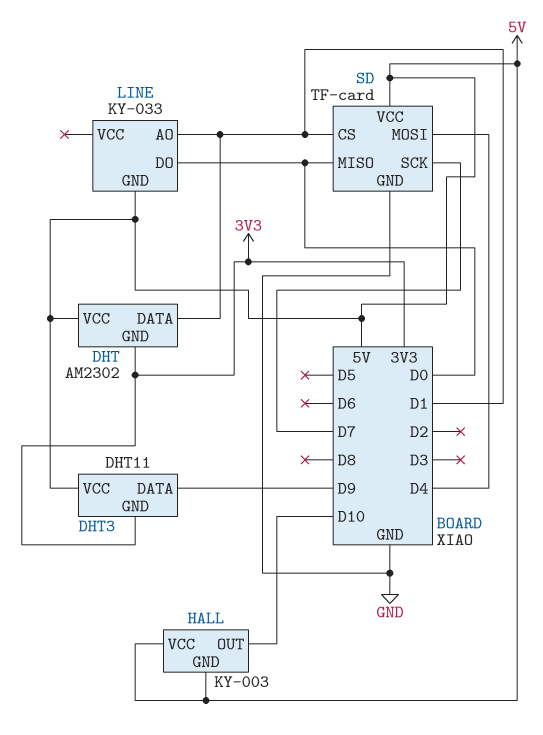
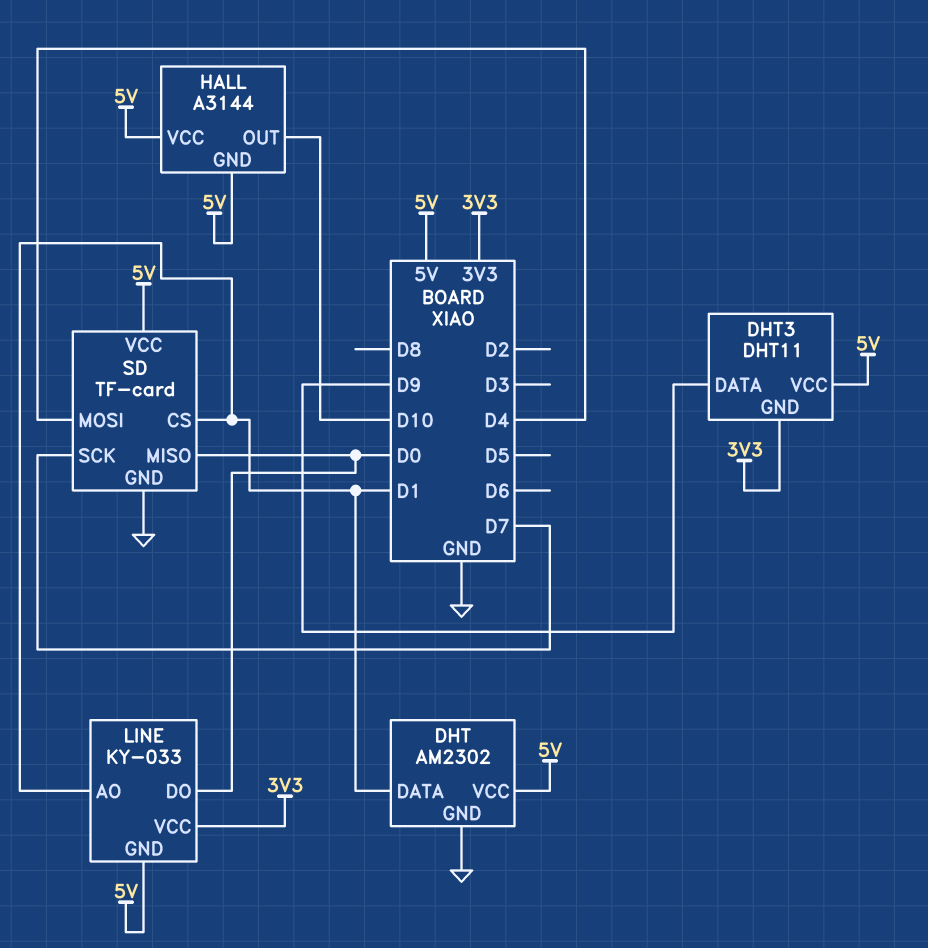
DHT pin GND: 3V3 -> GND
HALL: KY-003 -> A3144
LINE pin VCC: none -> 3V3

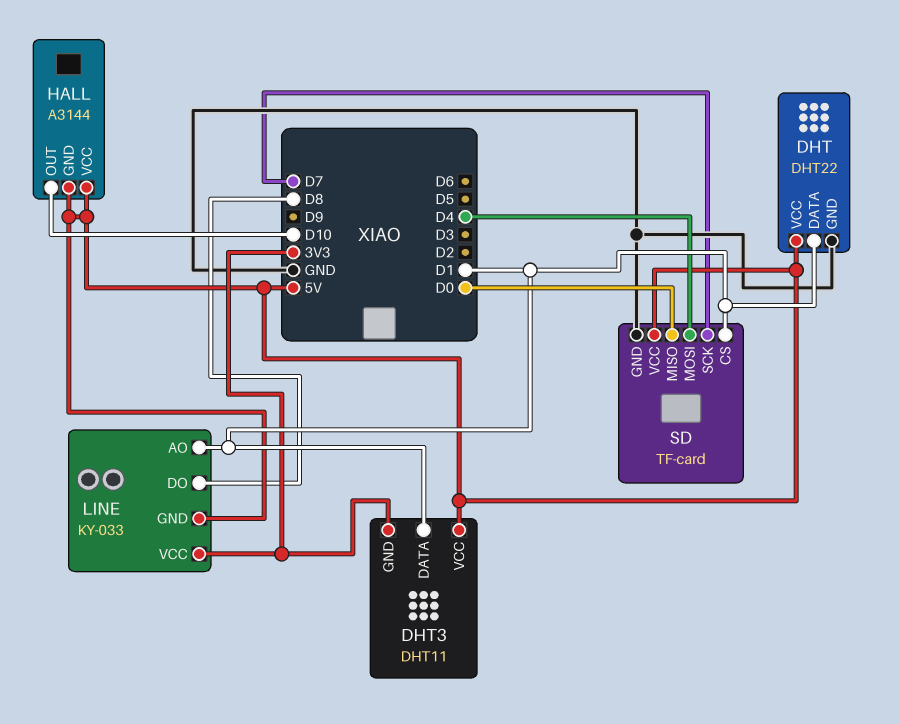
DHT: AM2302 -> DHT22
DHT3 pin DATA: D9 -> D1
LINE pin DO: D0 -> D8

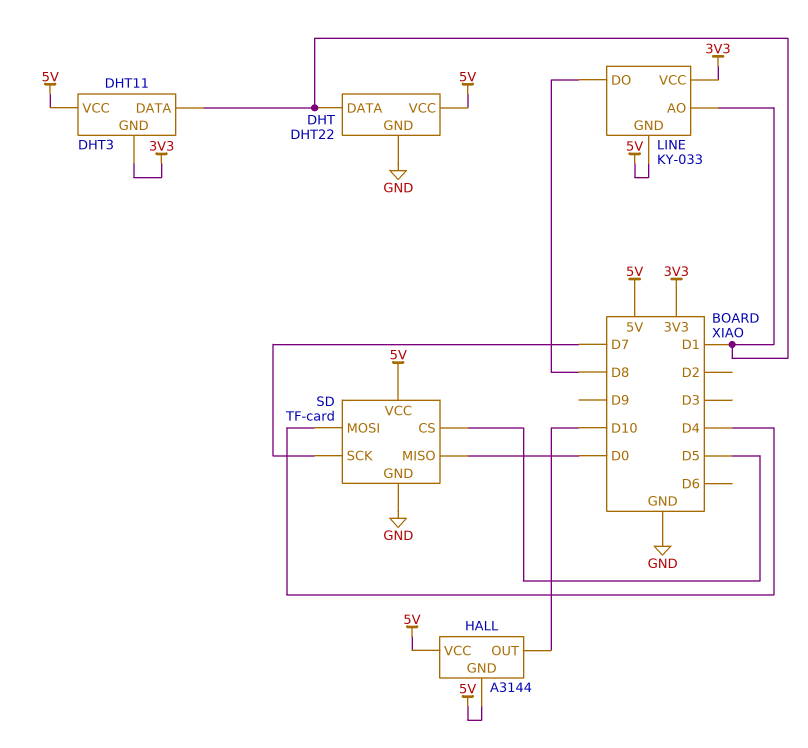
SD pin CS: D1 -> D5

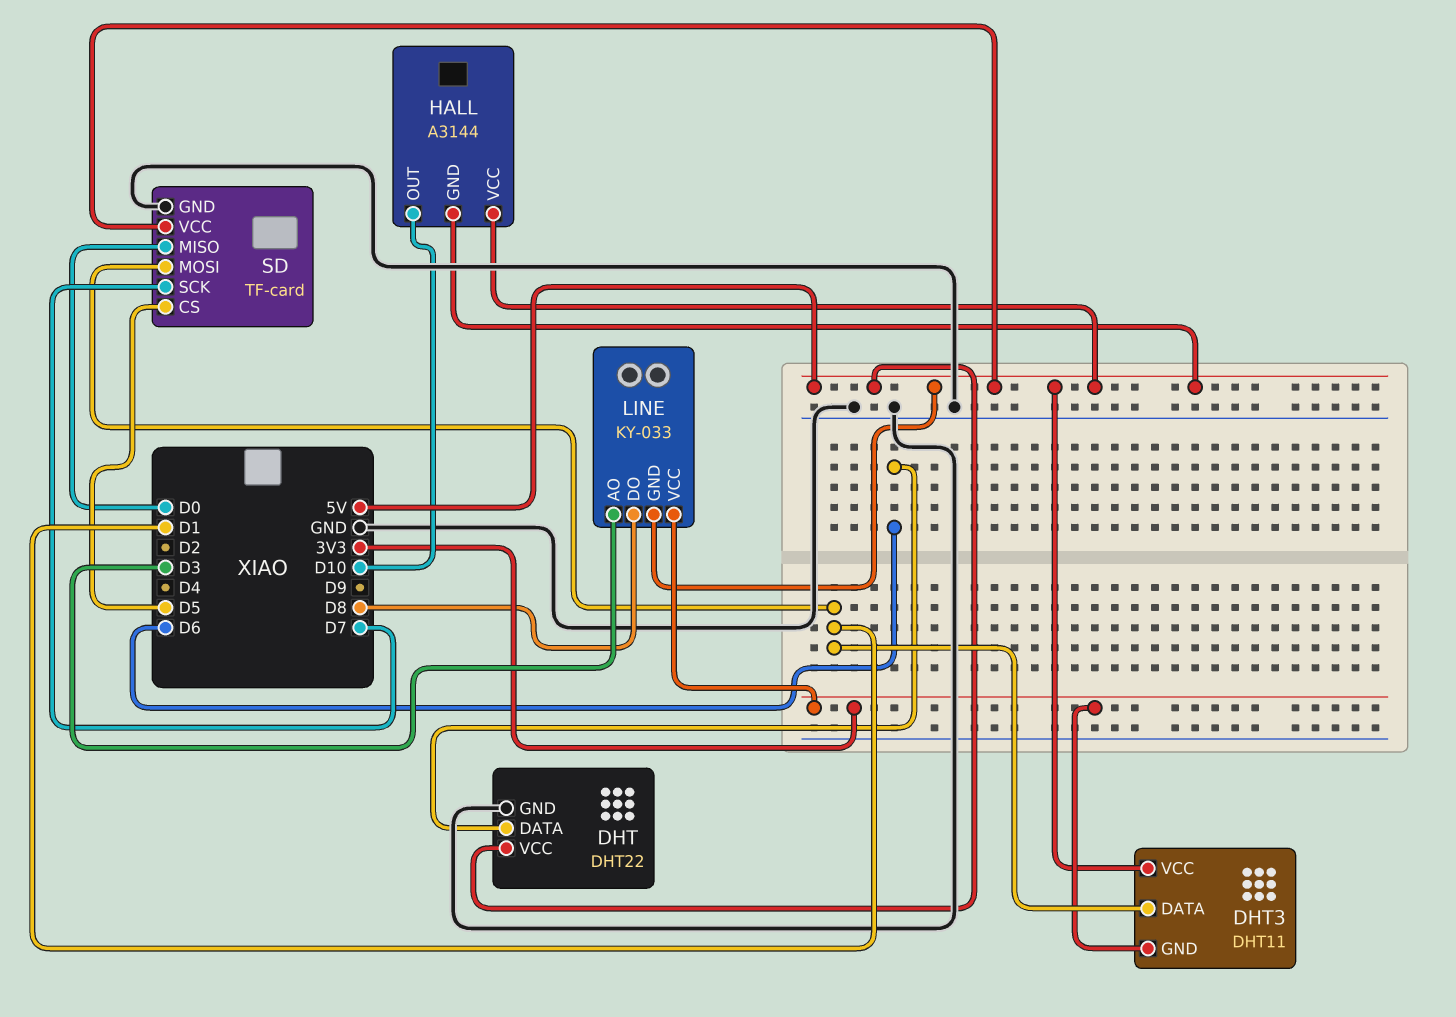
DHT pin DATA: D1 -> D6
LINE pin AO: D1 -> D3
SD pin MOSI: D4 -> D1

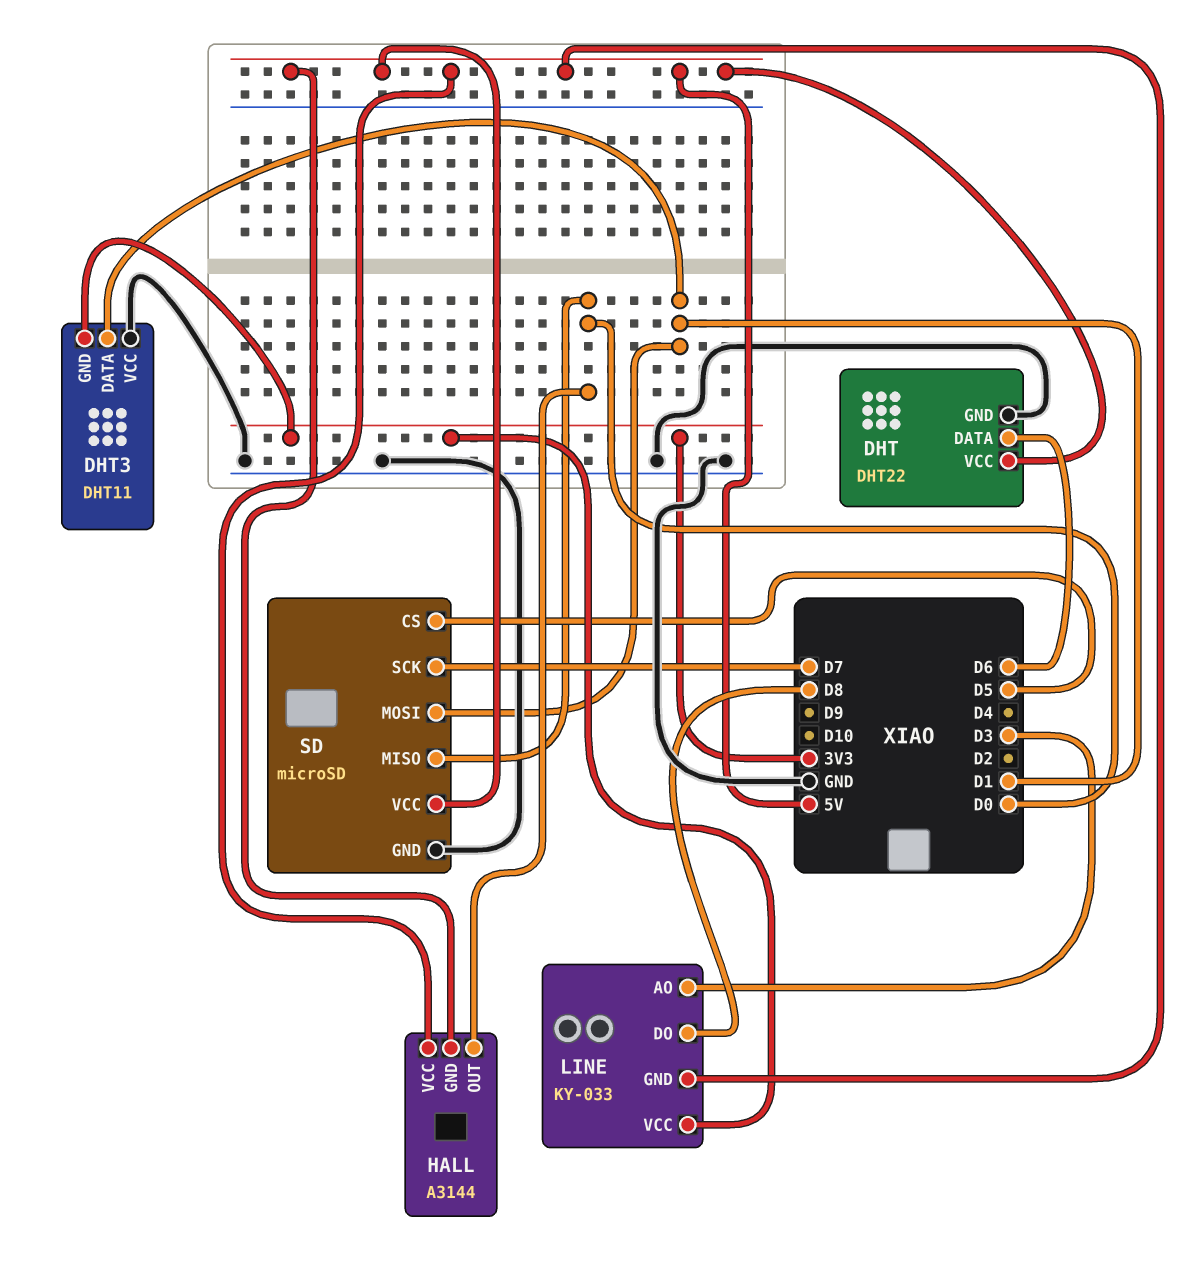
DHT3 pin VCC: 5V -> GND
HALL pin OUT: D10 -> D0
SD: TF-card -> microSD

